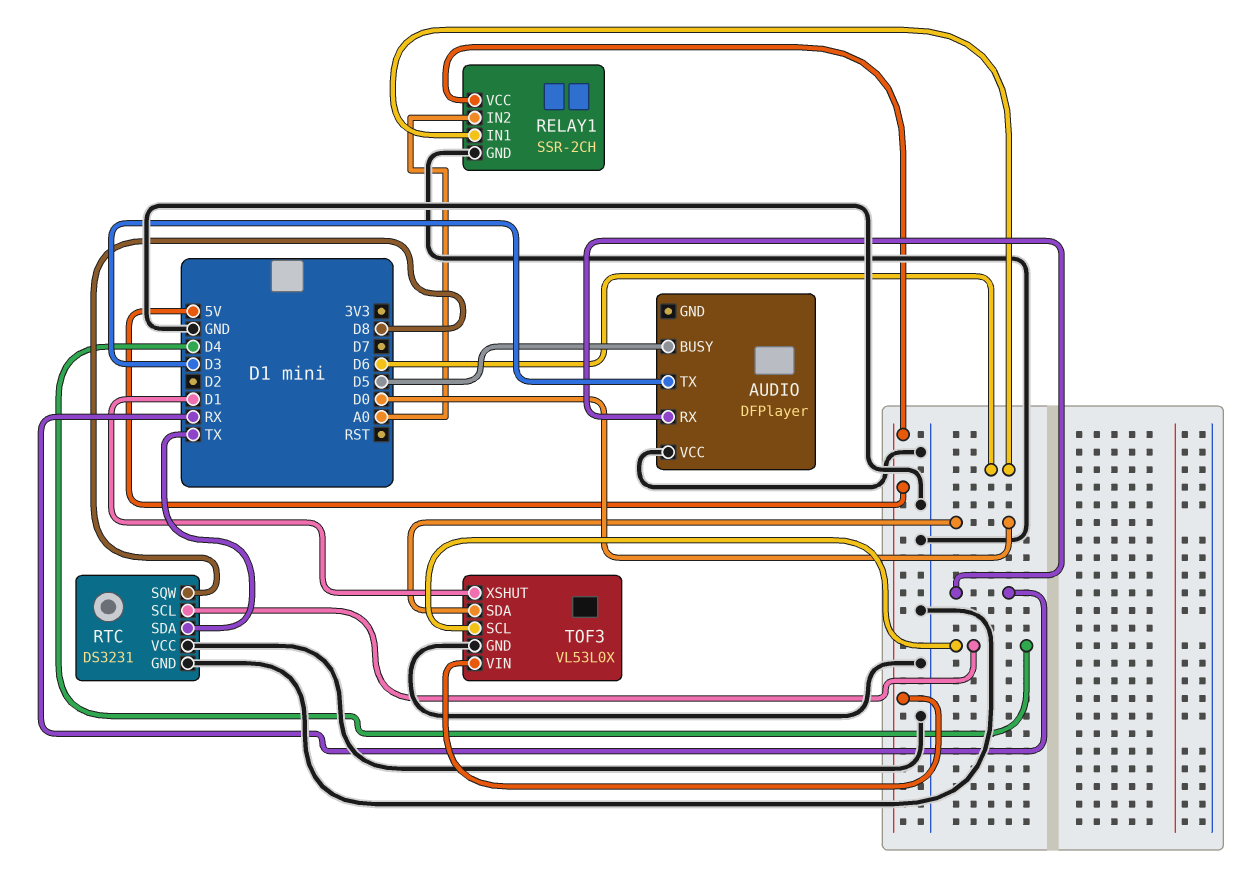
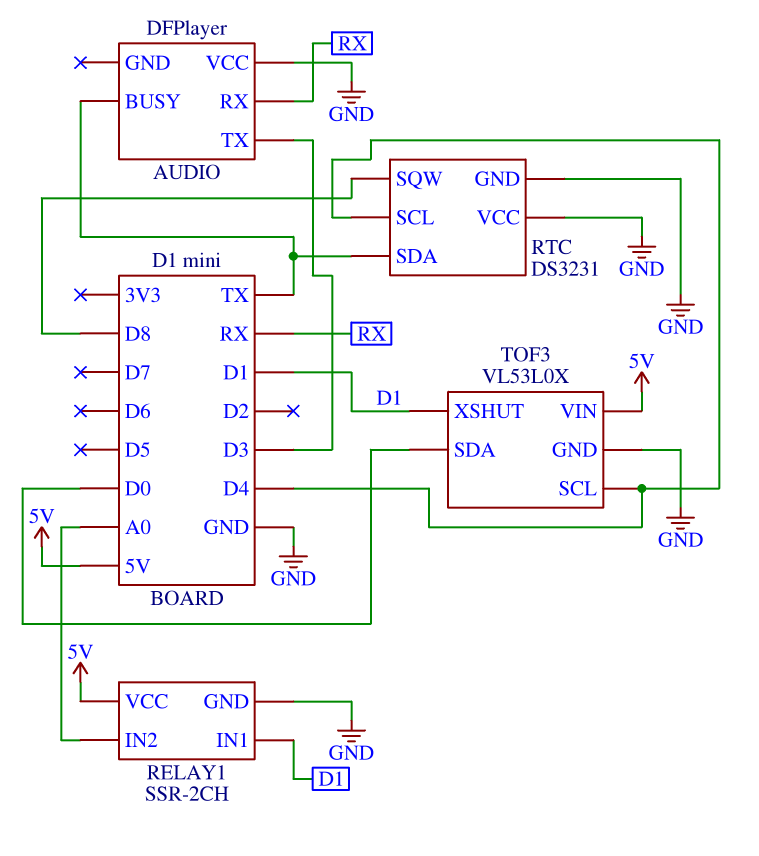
AUDIO pin BUSY: D5 -> TX
RELAY1 pin IN1: D6 -> D1

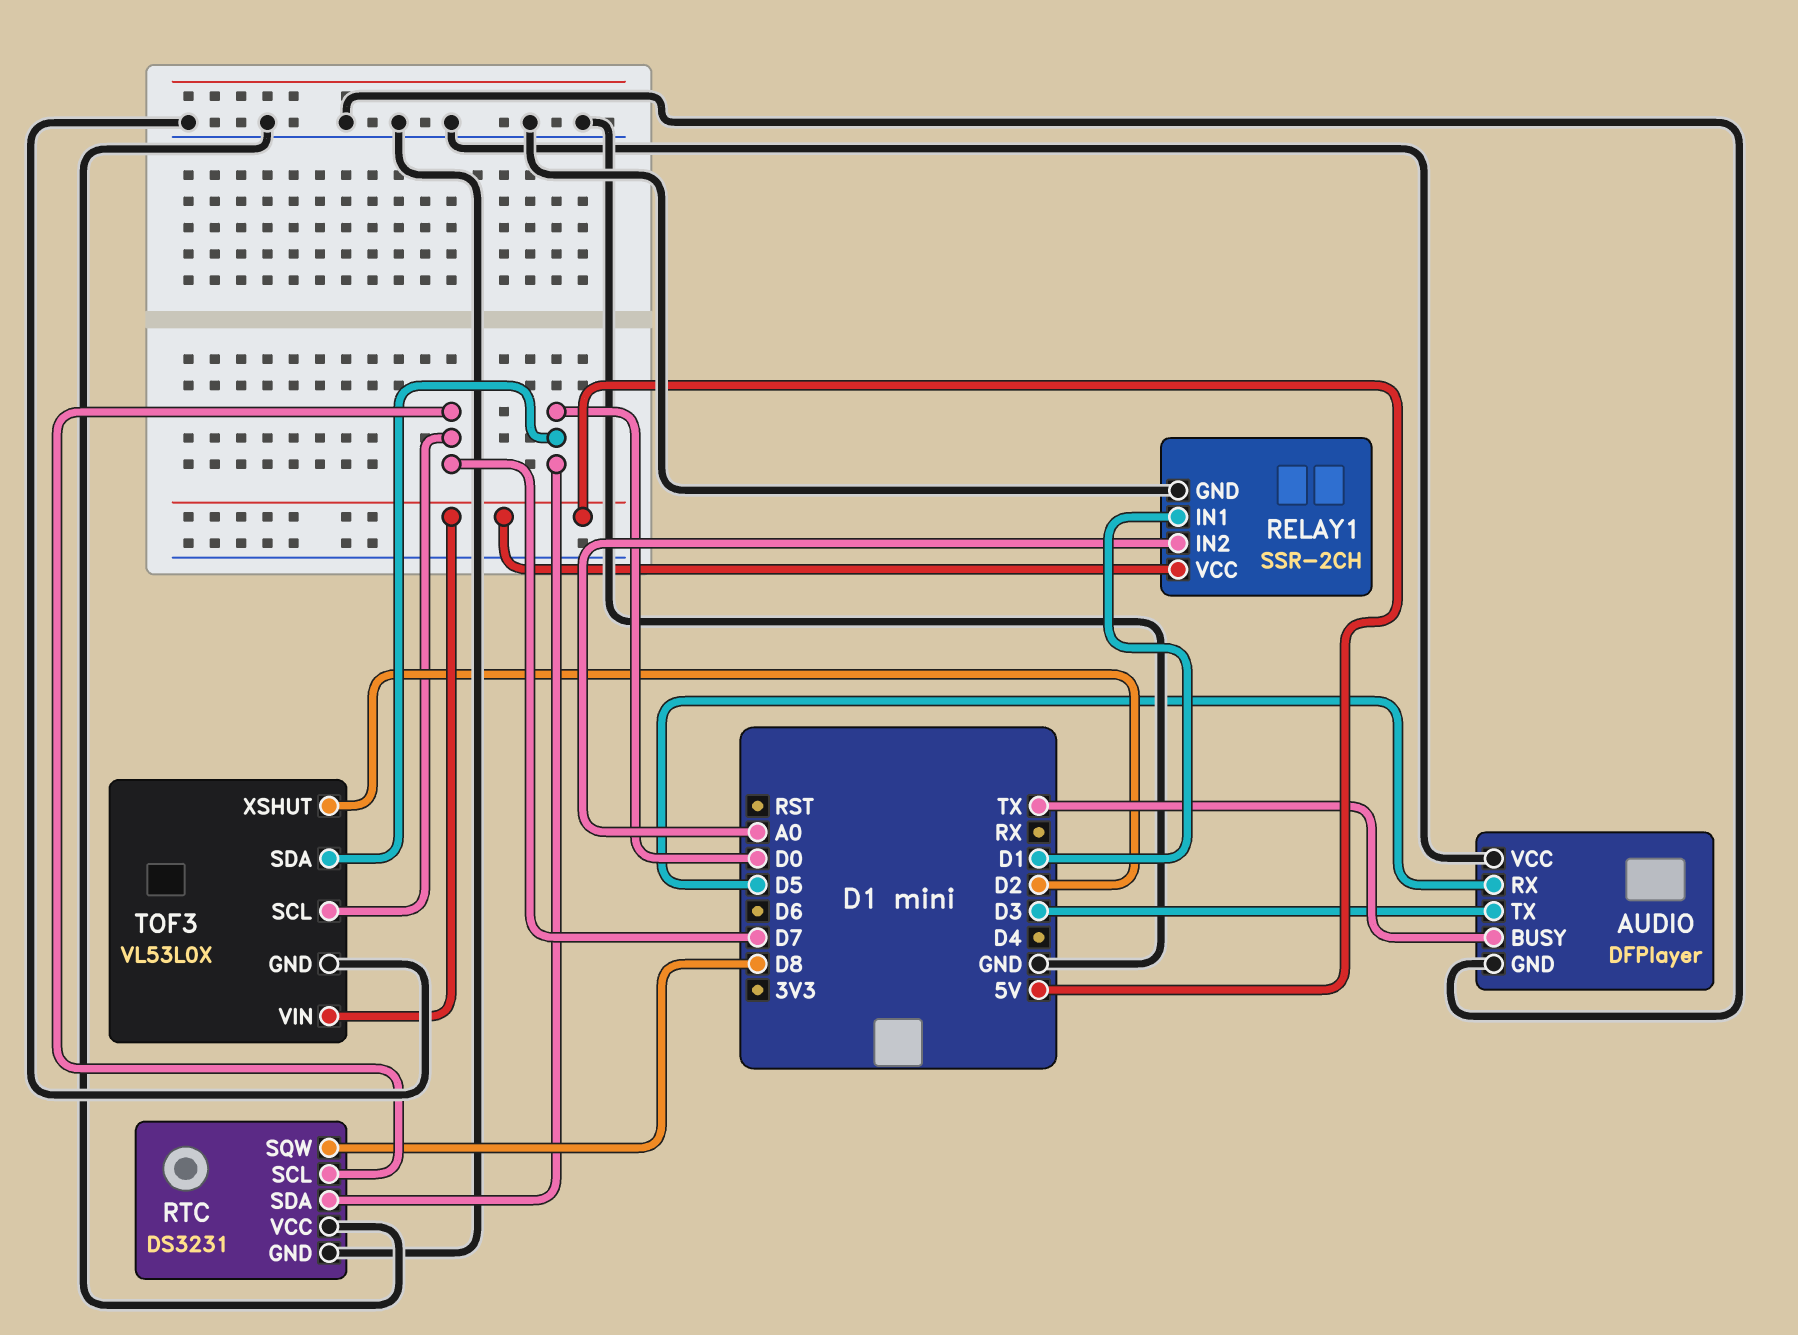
AUDIO pin GND: none -> GND
AUDIO pin RX: RX -> D5
RTC pin SCL: D4 -> D7
RTC pin SDA: TX -> D0
TOF3 pin SCL: D4 -> D7
TOF3 pin XSHUT: D1 -> D2

